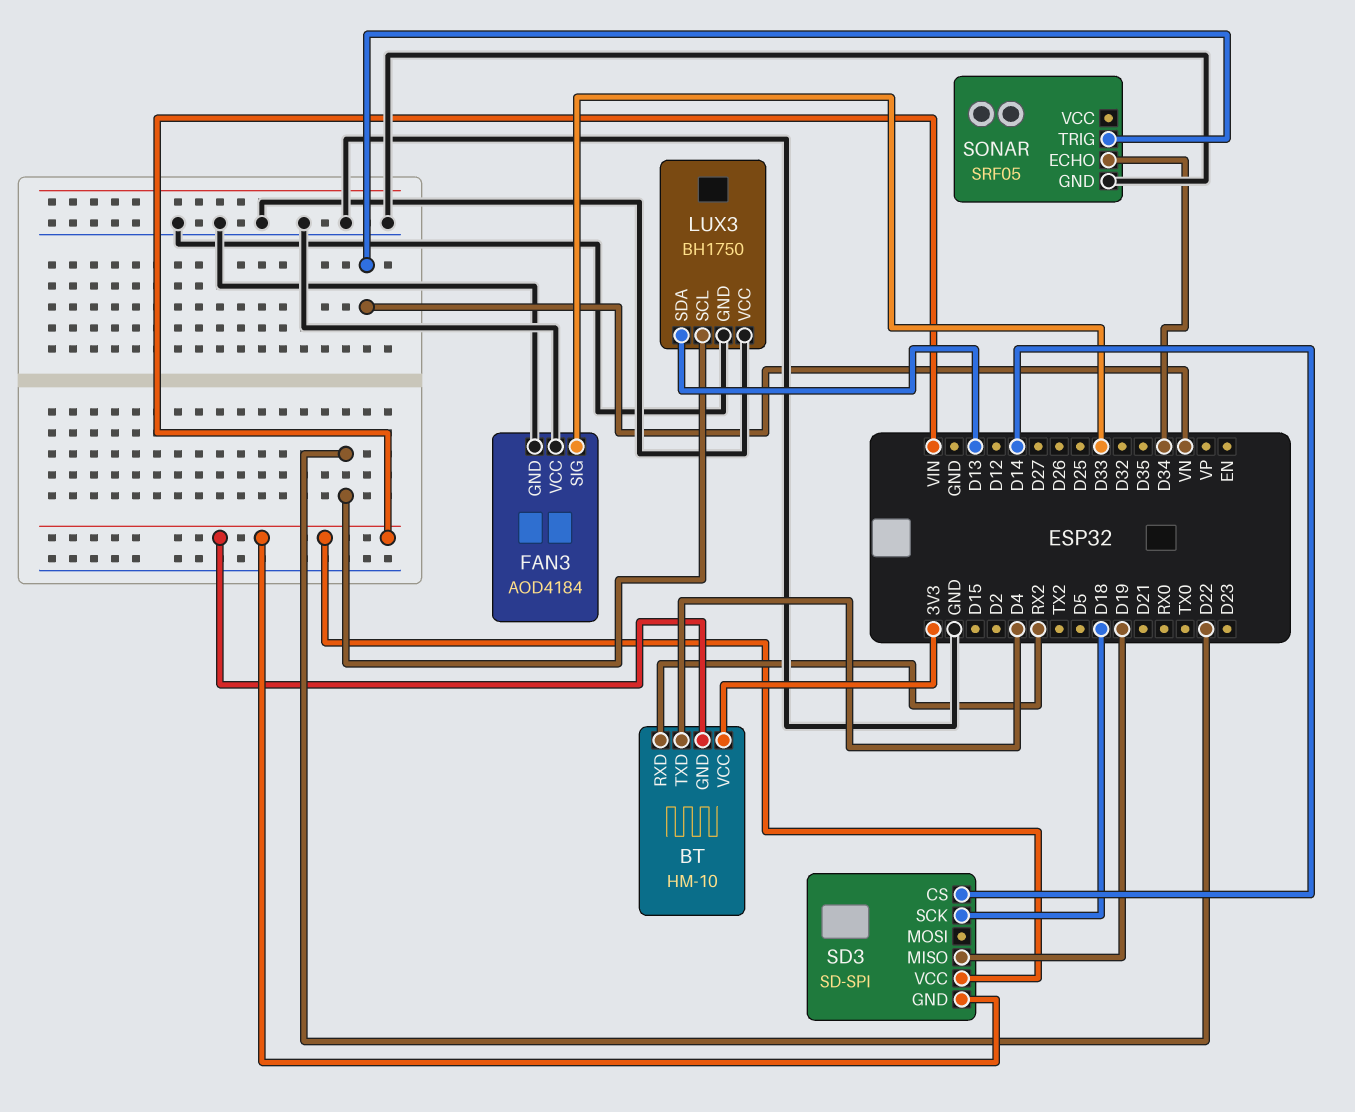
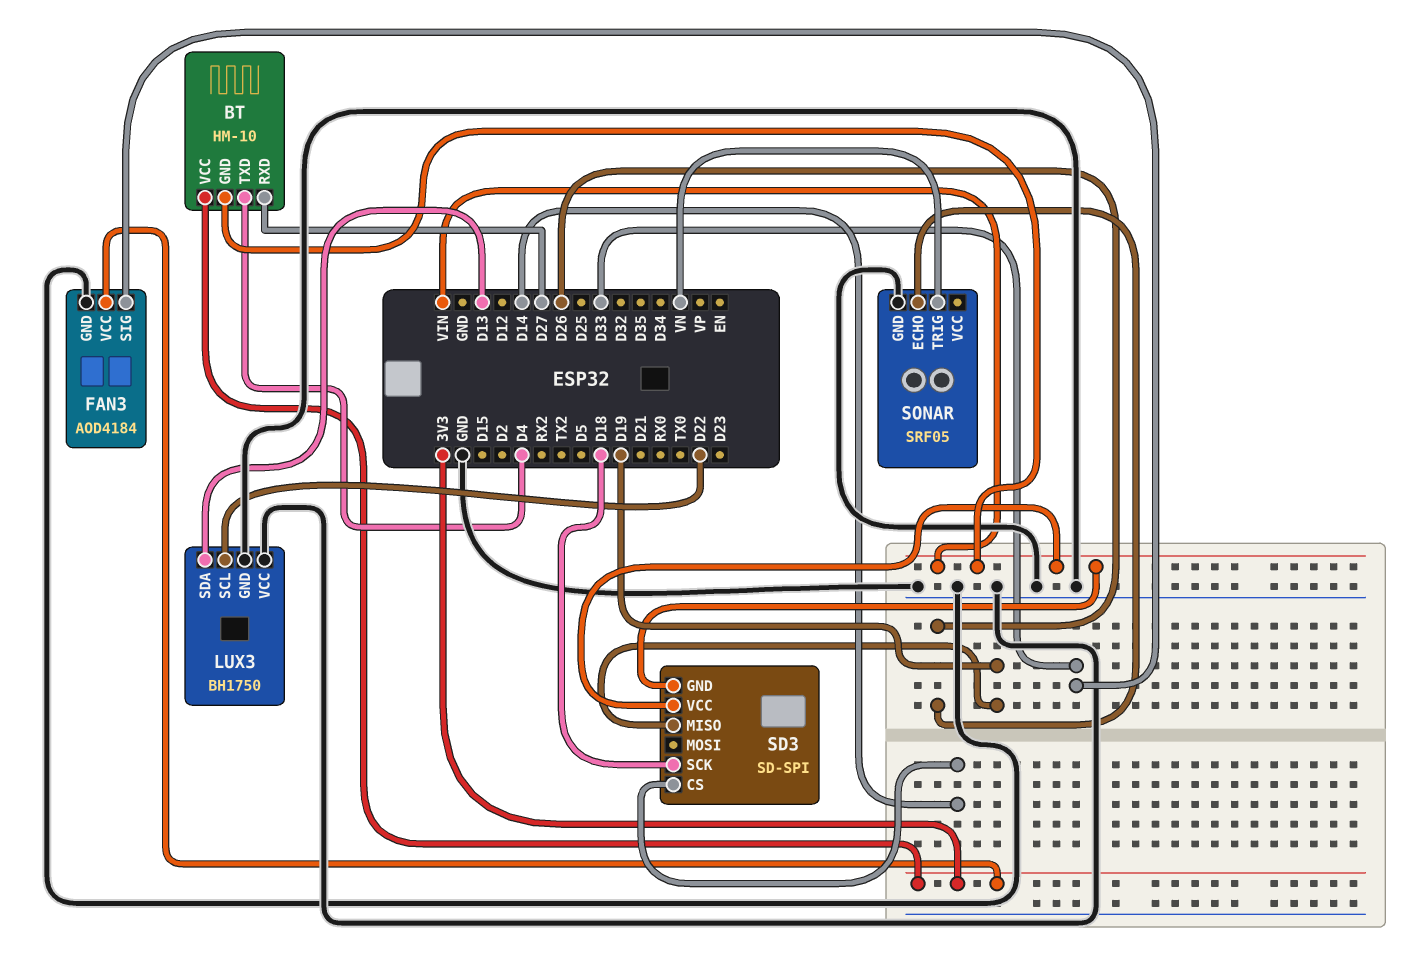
BT pin RXD: RX2 -> D27
FAN3 pin VCC: GND -> 3V3
SONAR pin ECHO: D34 -> D26

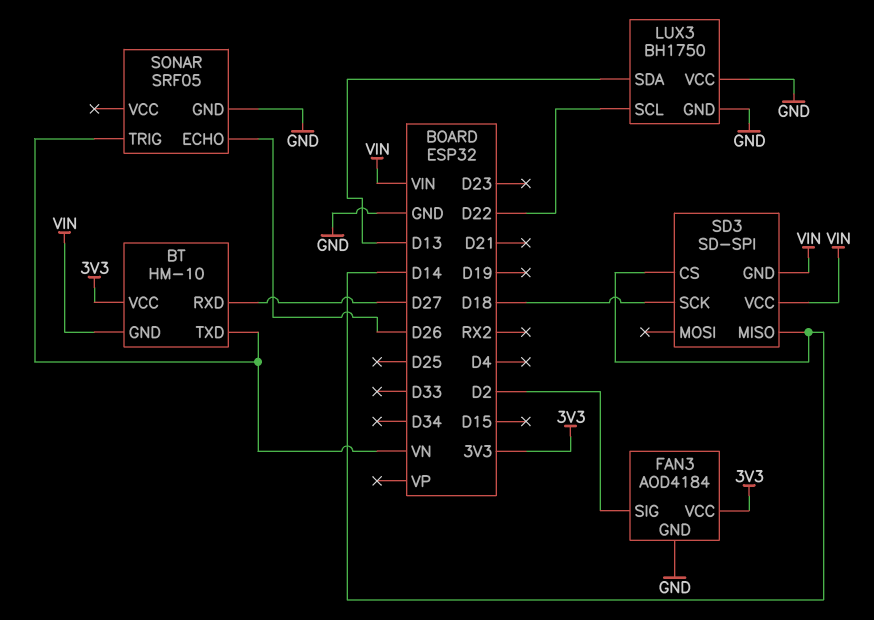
BT pin TXD: D4 -> VN
FAN3 pin SIG: D33 -> D2
SD3 pin MISO: D19 -> D14

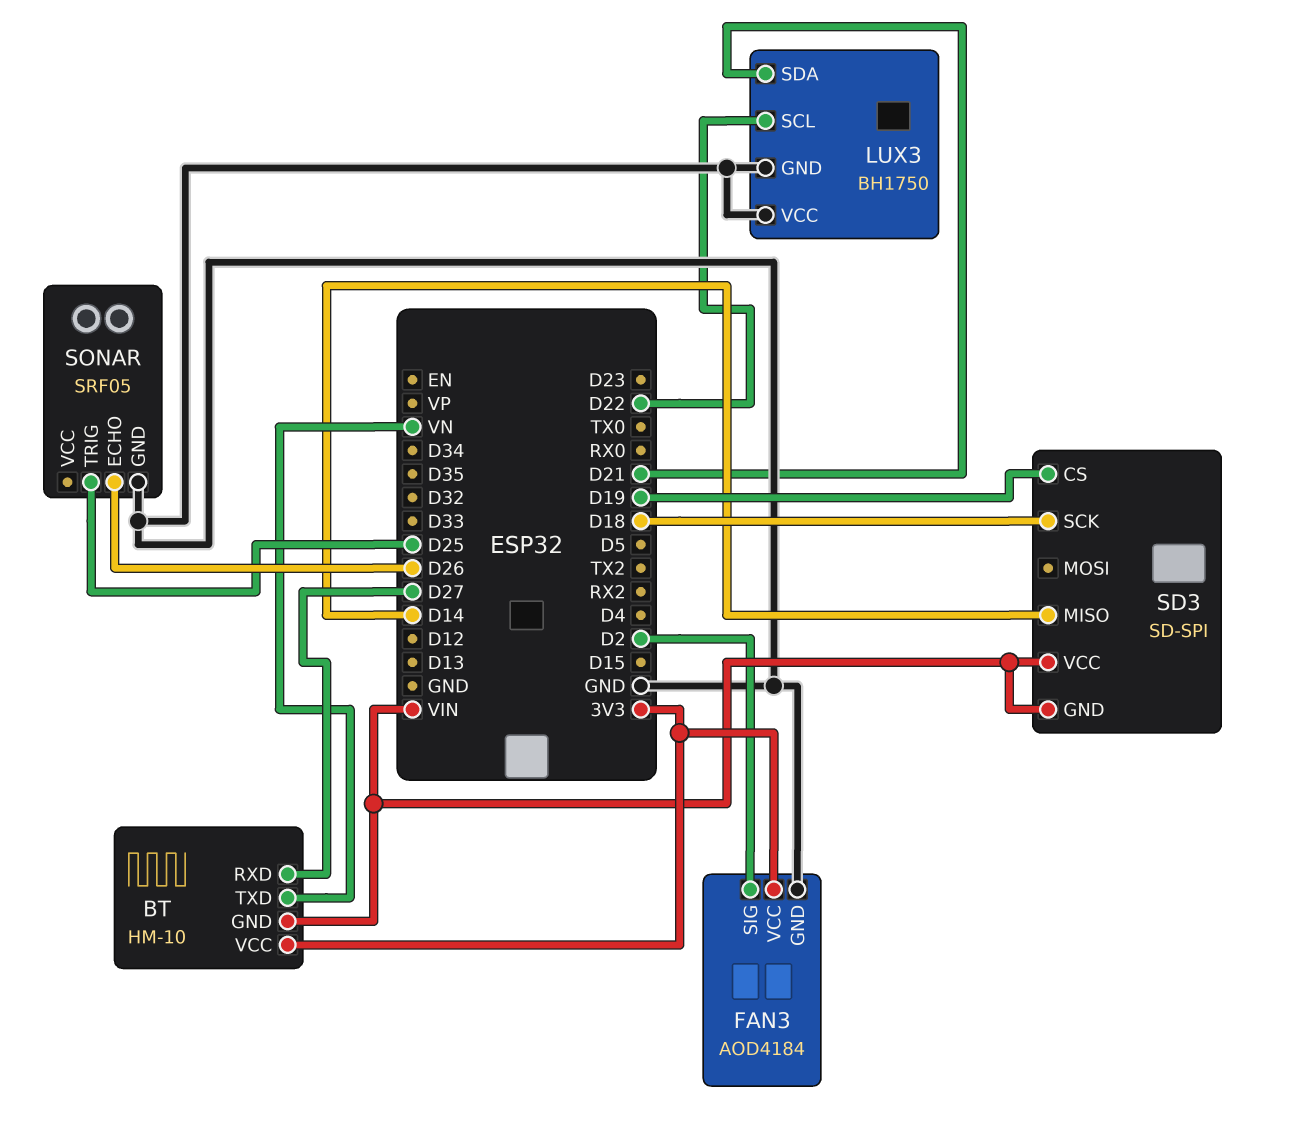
LUX3 pin SDA: D13 -> D21
SD3 pin CS: D14 -> D19
SONAR pin TRIG: VN -> D25

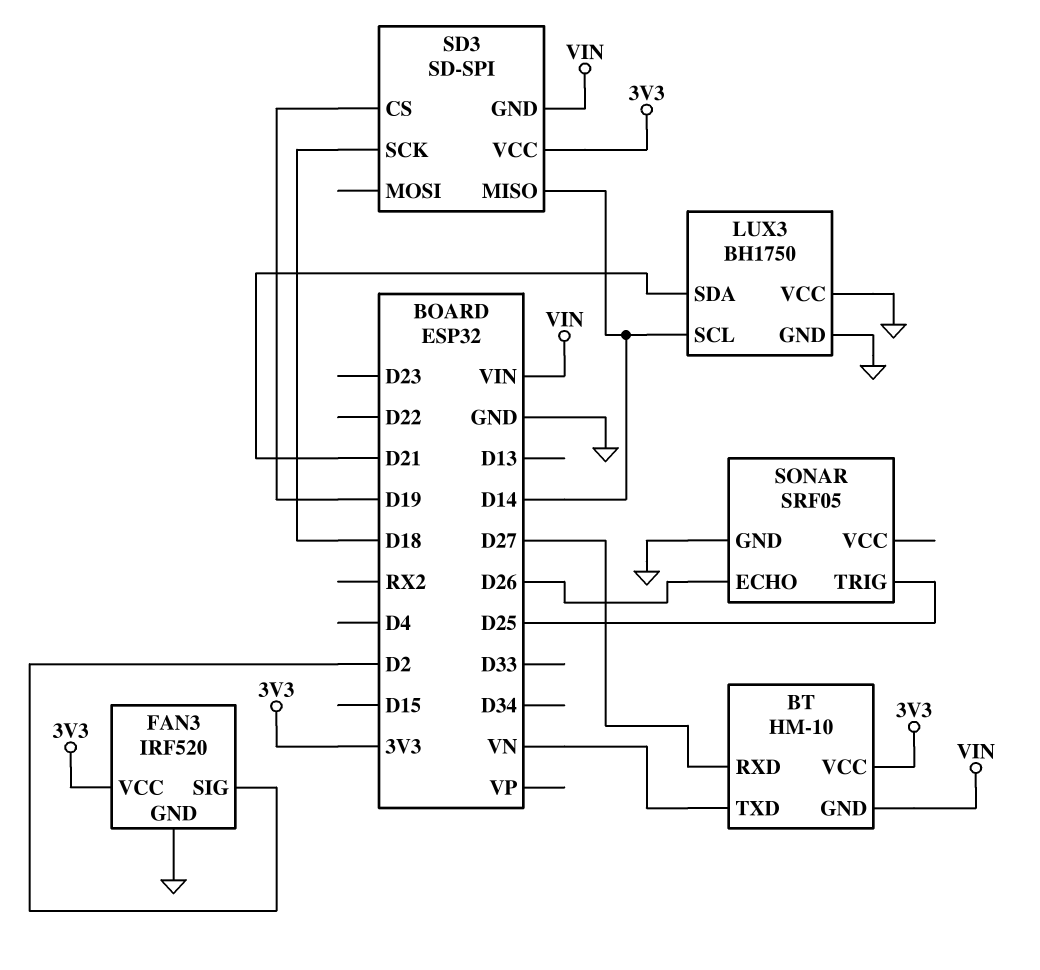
FAN3: AOD4184 -> IRF520
LUX3 pin SCL: D22 -> D14
SD3 pin VCC: VIN -> 3V3

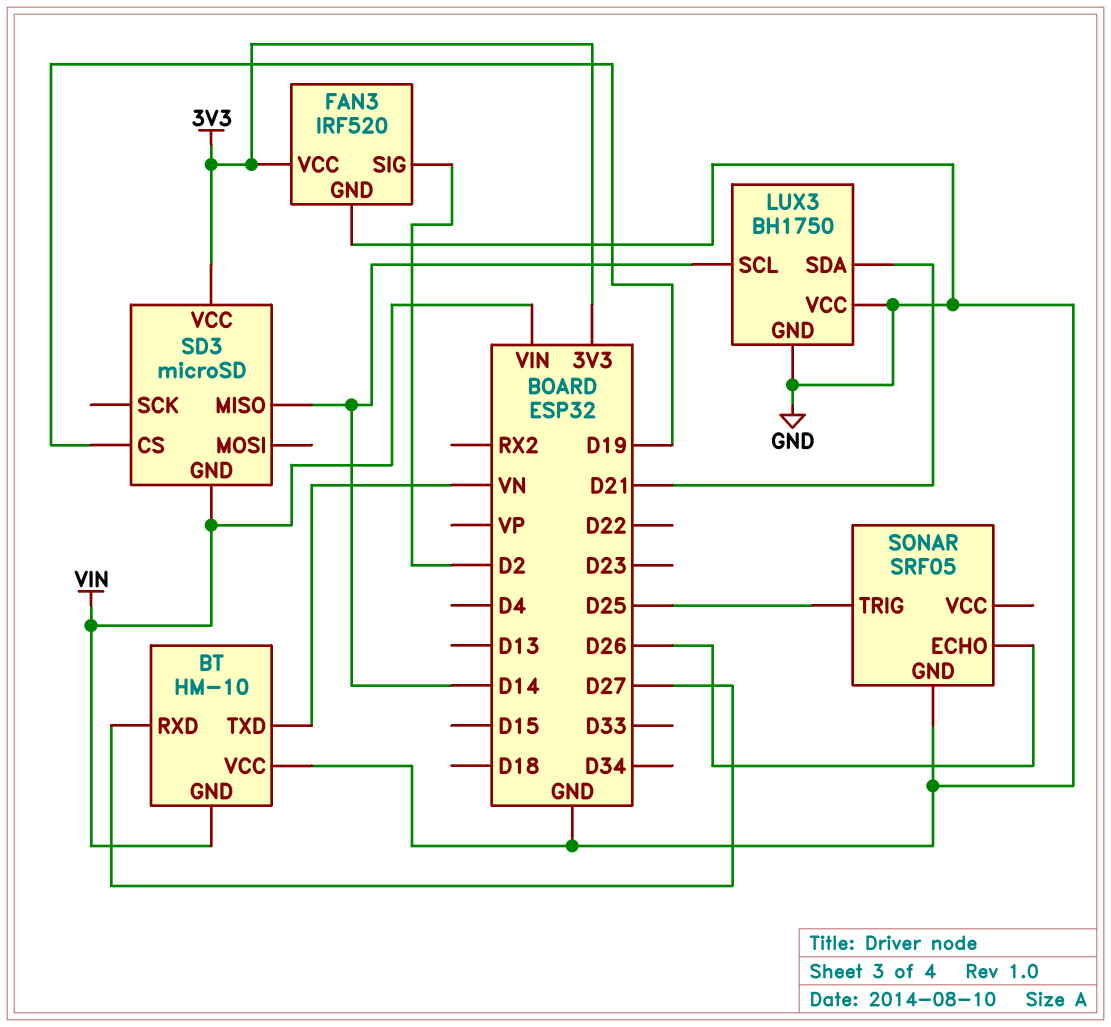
BT pin VCC: 3V3 -> GND
SD3: SD-SPI -> microSD
SD3 pin SCK: D18 -> none

